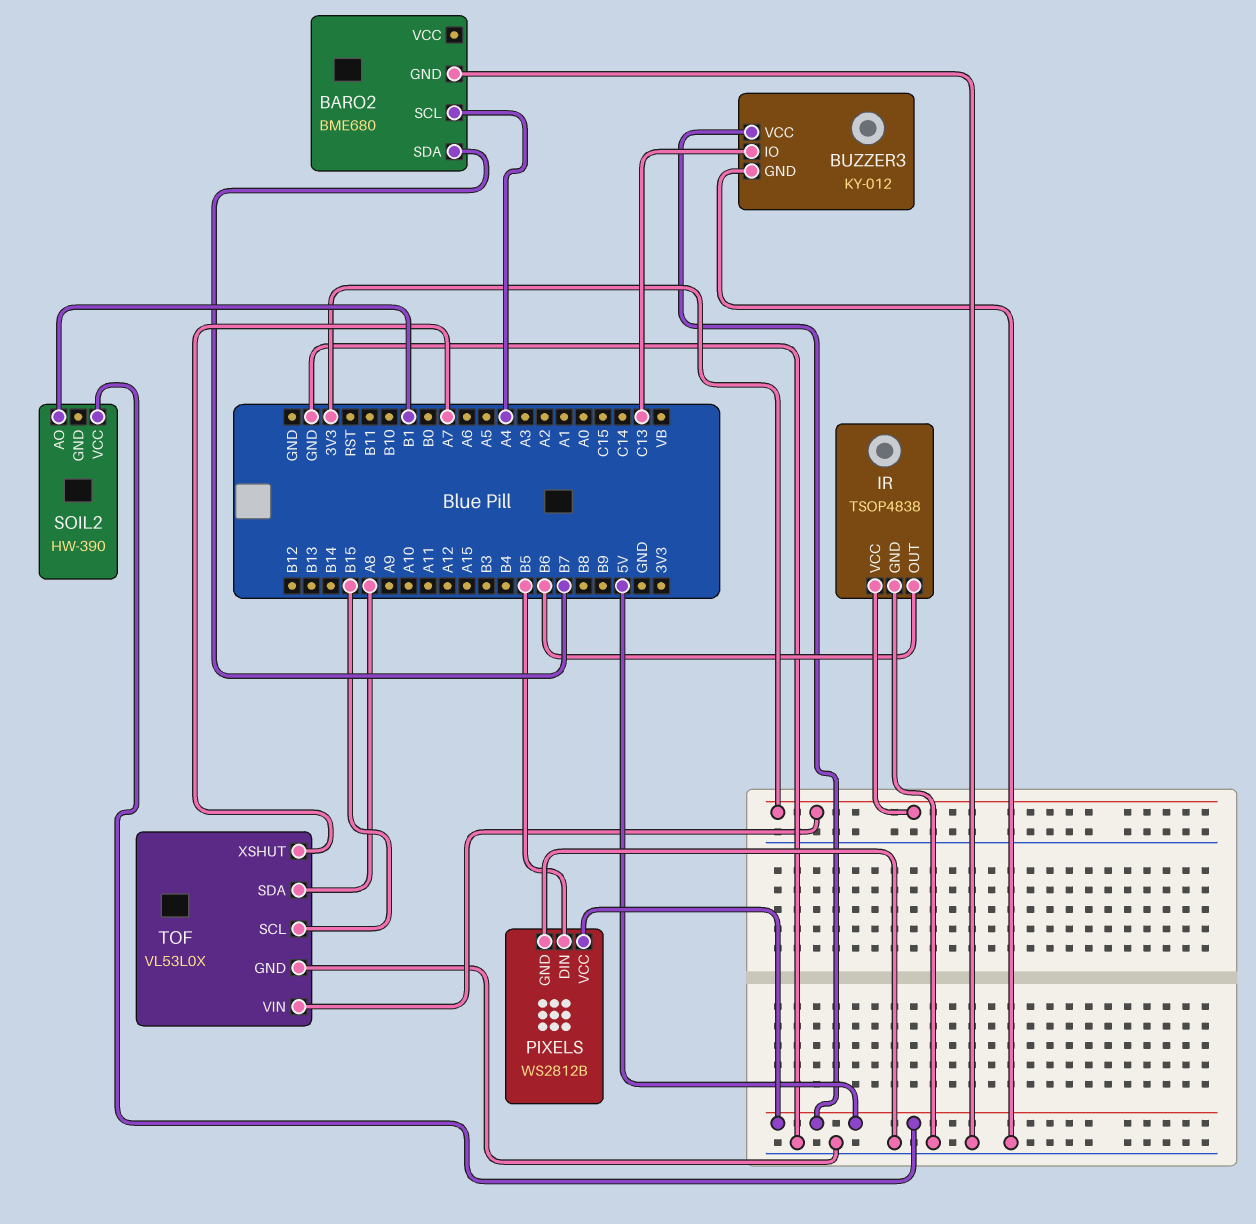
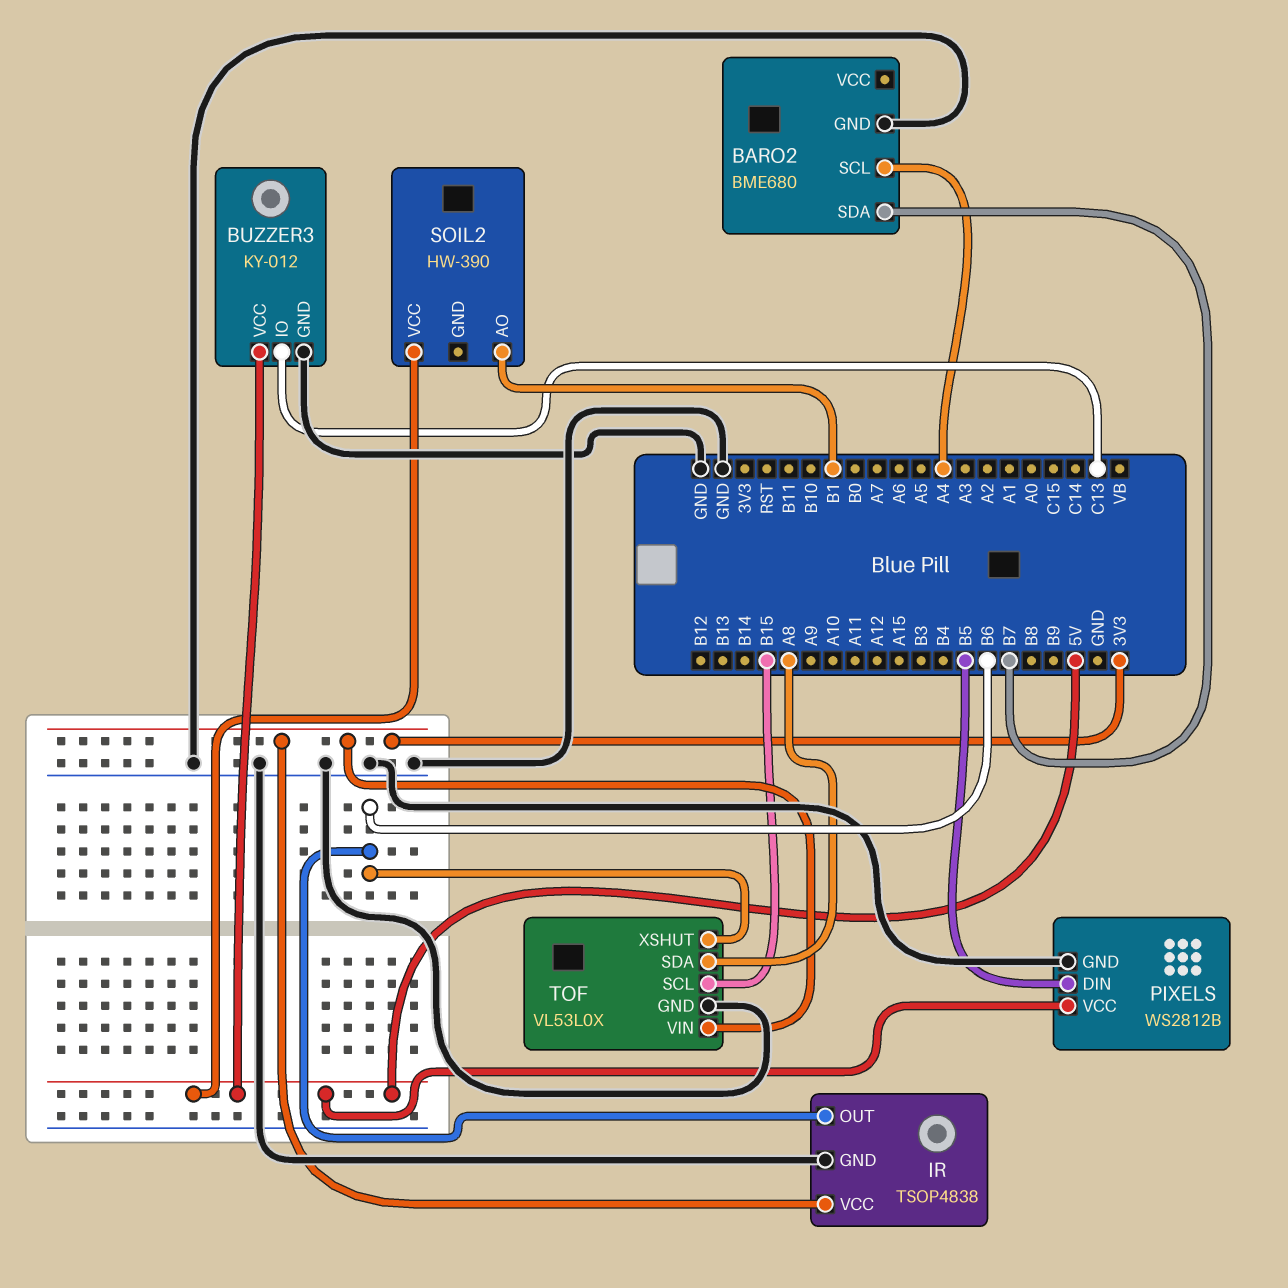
TOF pin XSHUT: A7 -> B6

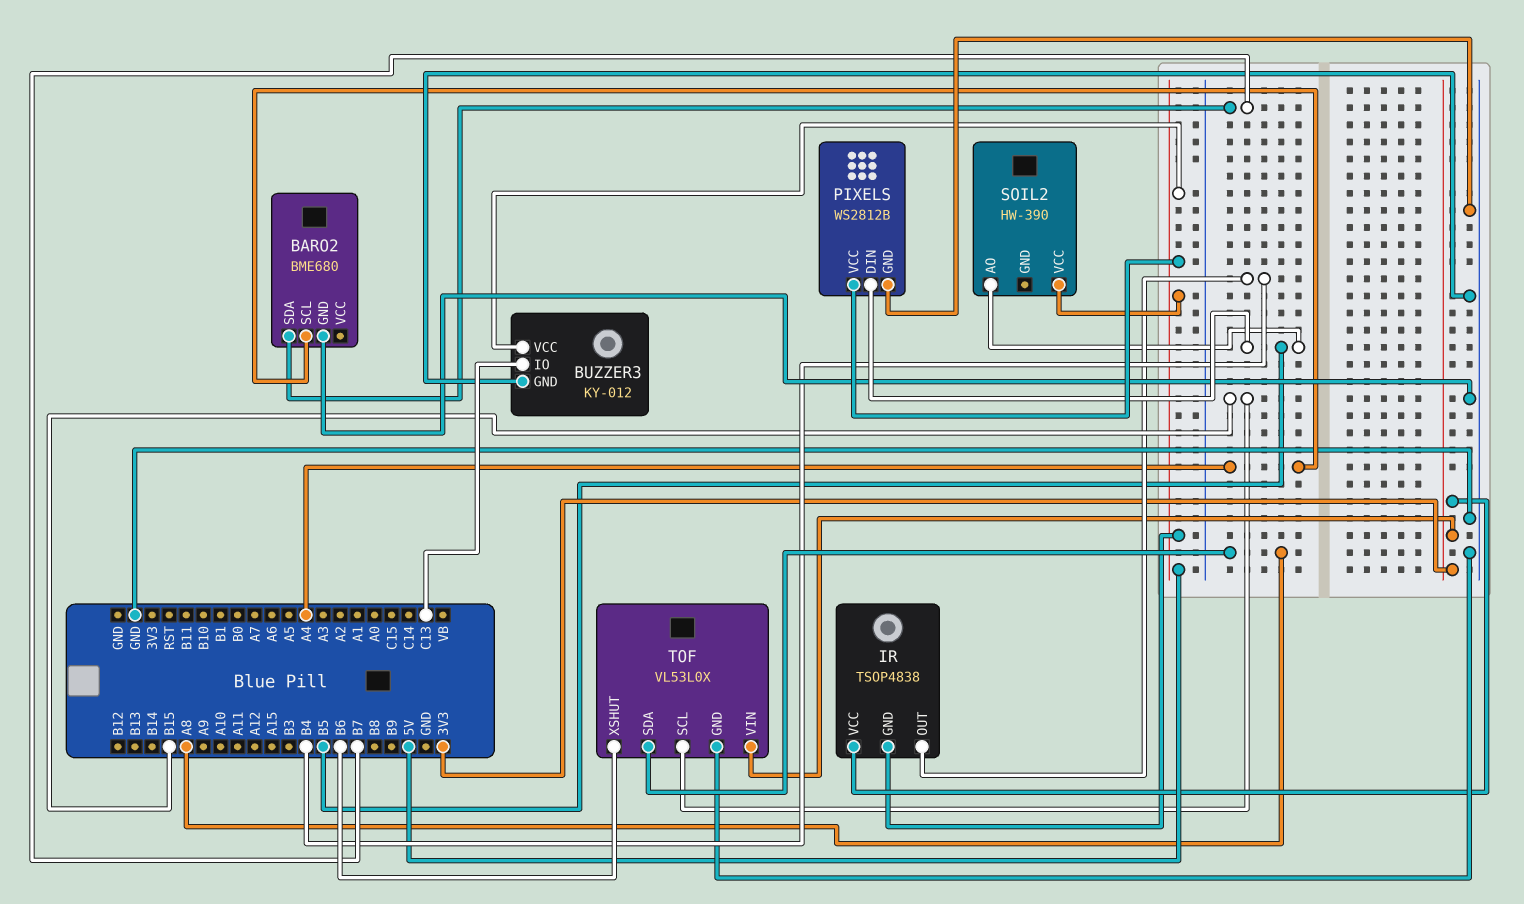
IR pin GND: GND -> 5V
IR pin OUT: B6 -> B4
SOIL2 pin AO: B1 -> B5

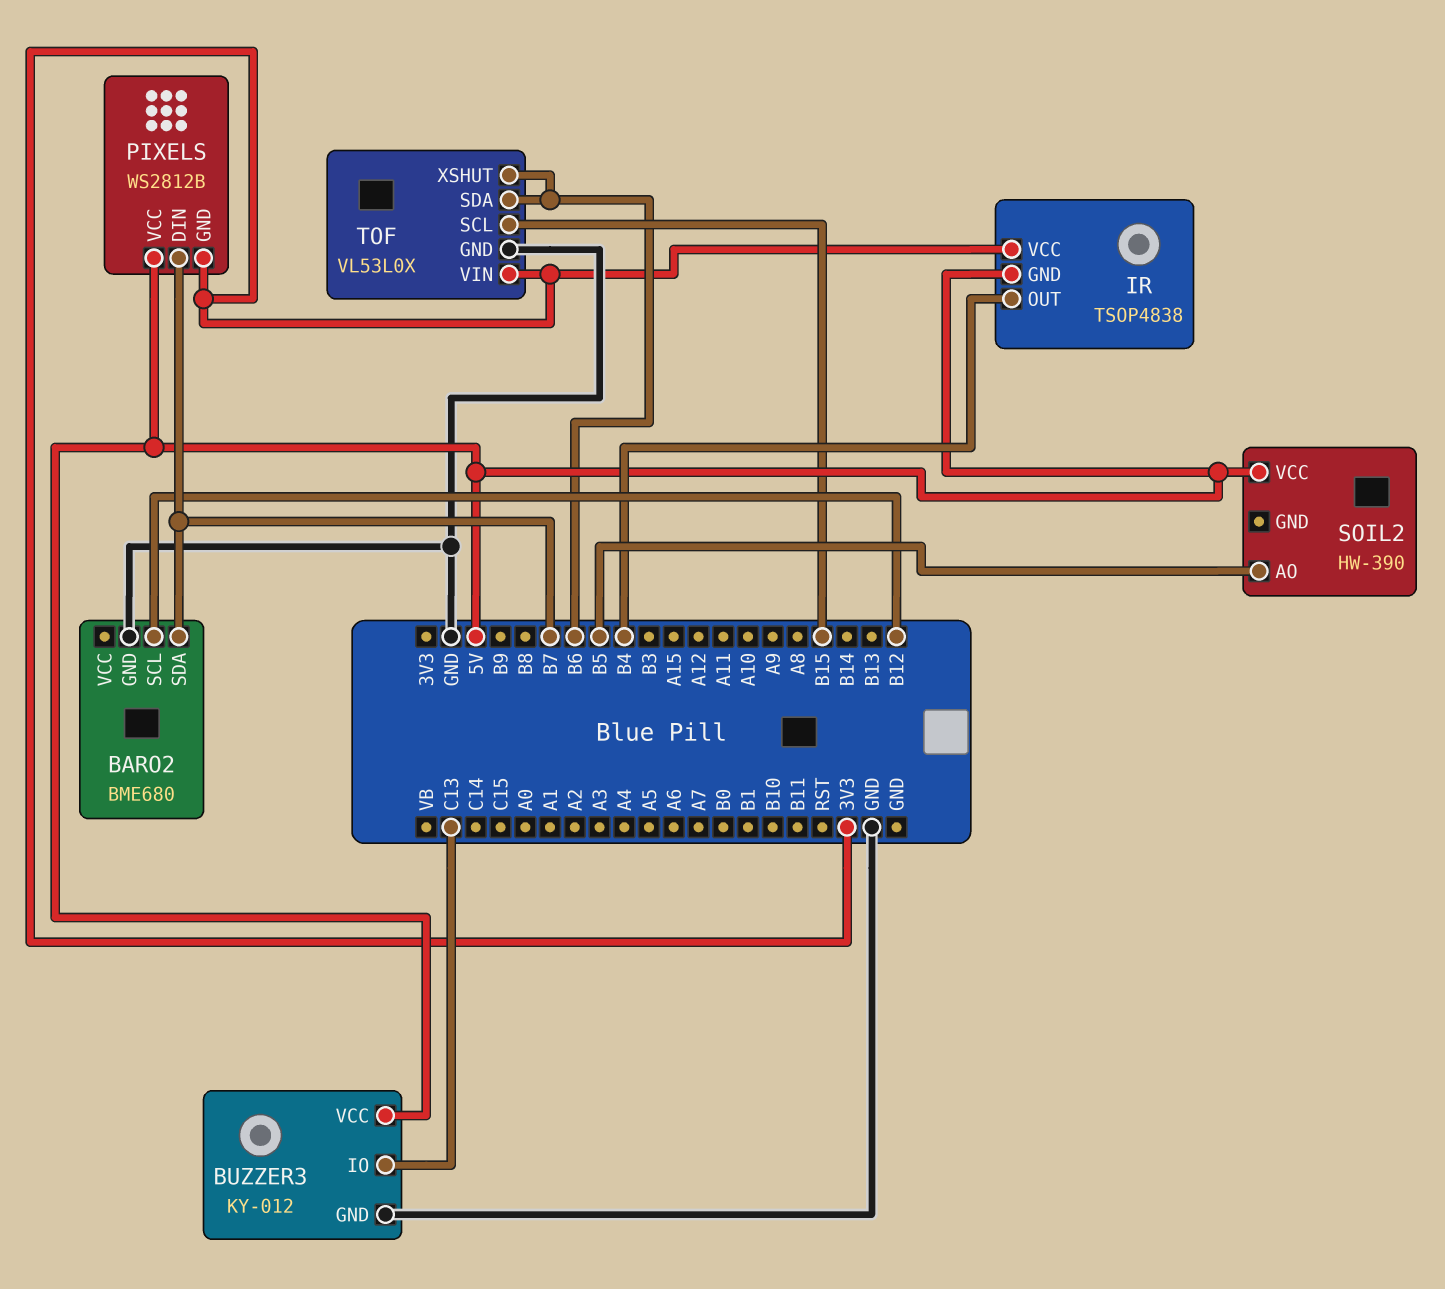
BARO2 pin SCL: A4 -> B12
PIXELS pin DIN: B5 -> B7
PIXELS pin GND: GND -> 3V3
TOF pin SDA: A8 -> B6

